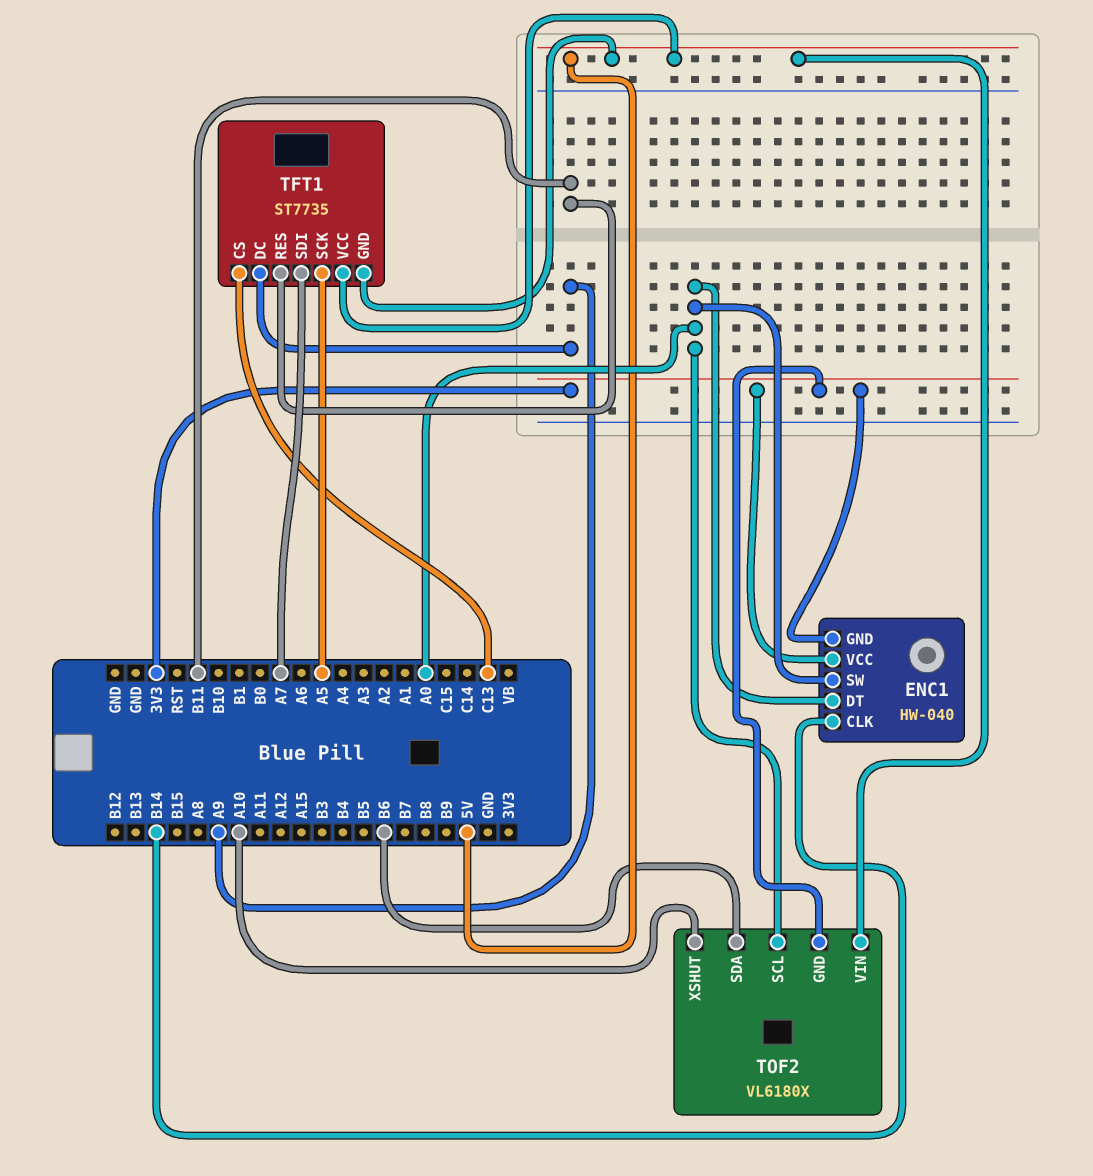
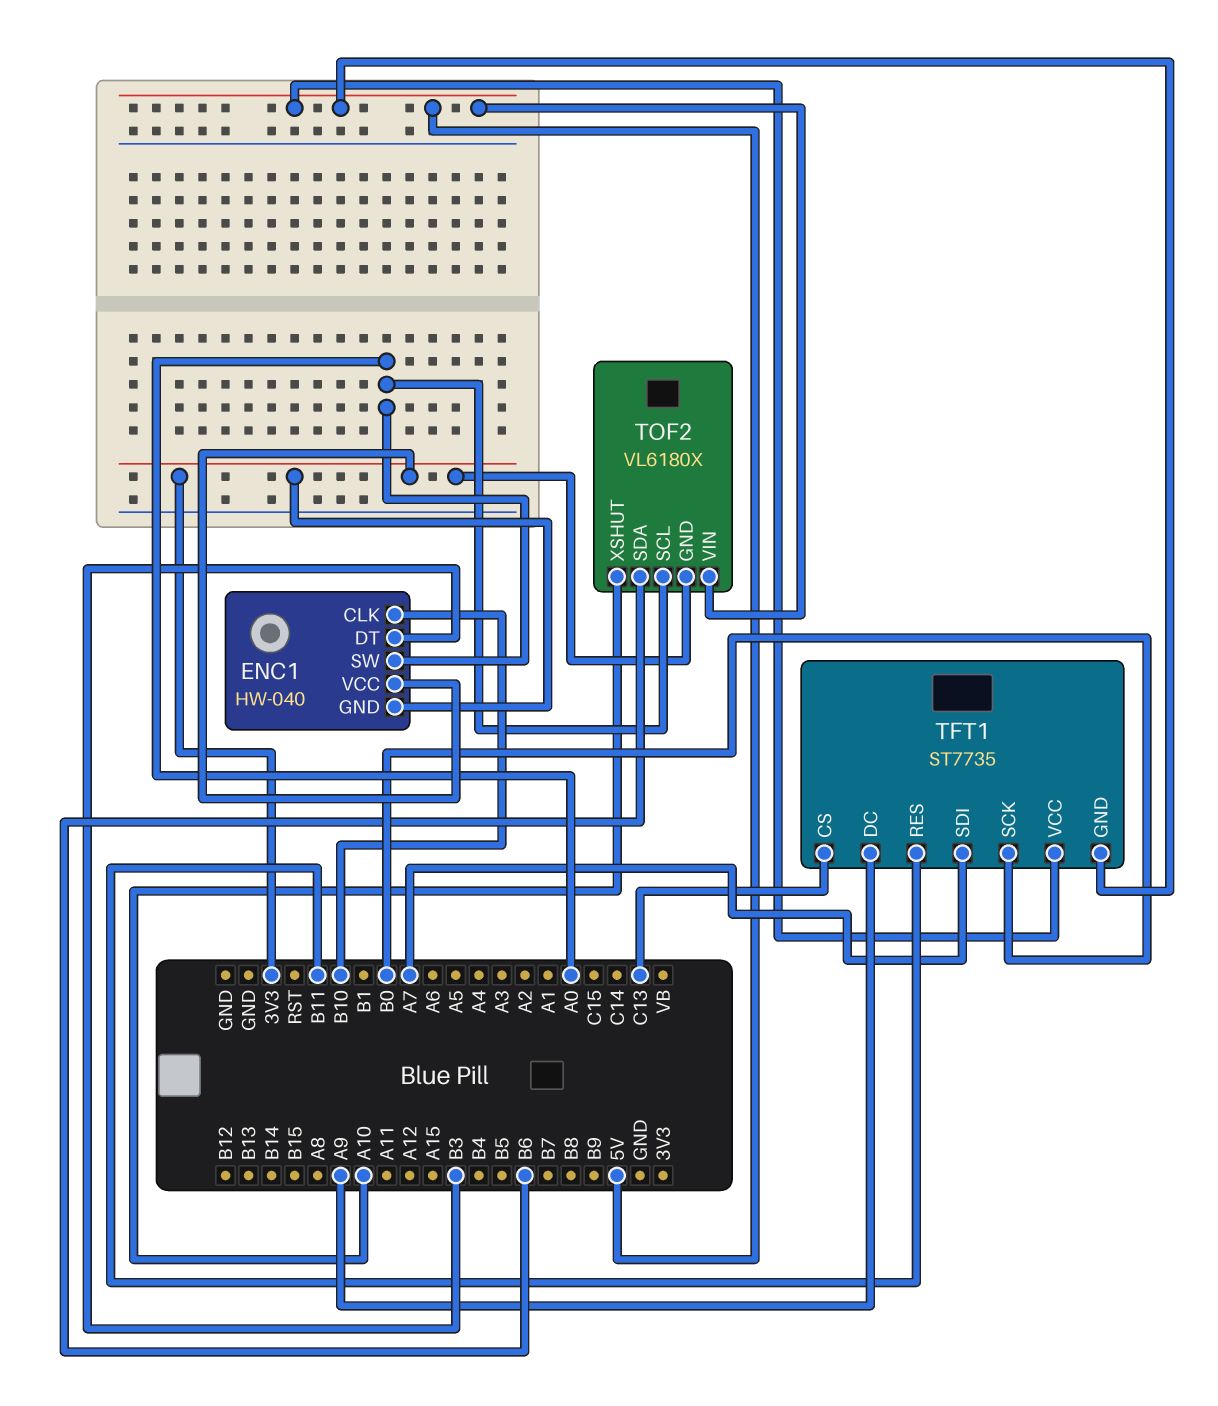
ENC1 pin CLK: B14 -> B10
ENC1 pin DT: A0 -> B3
TFT1 pin SCK: A5 -> B0

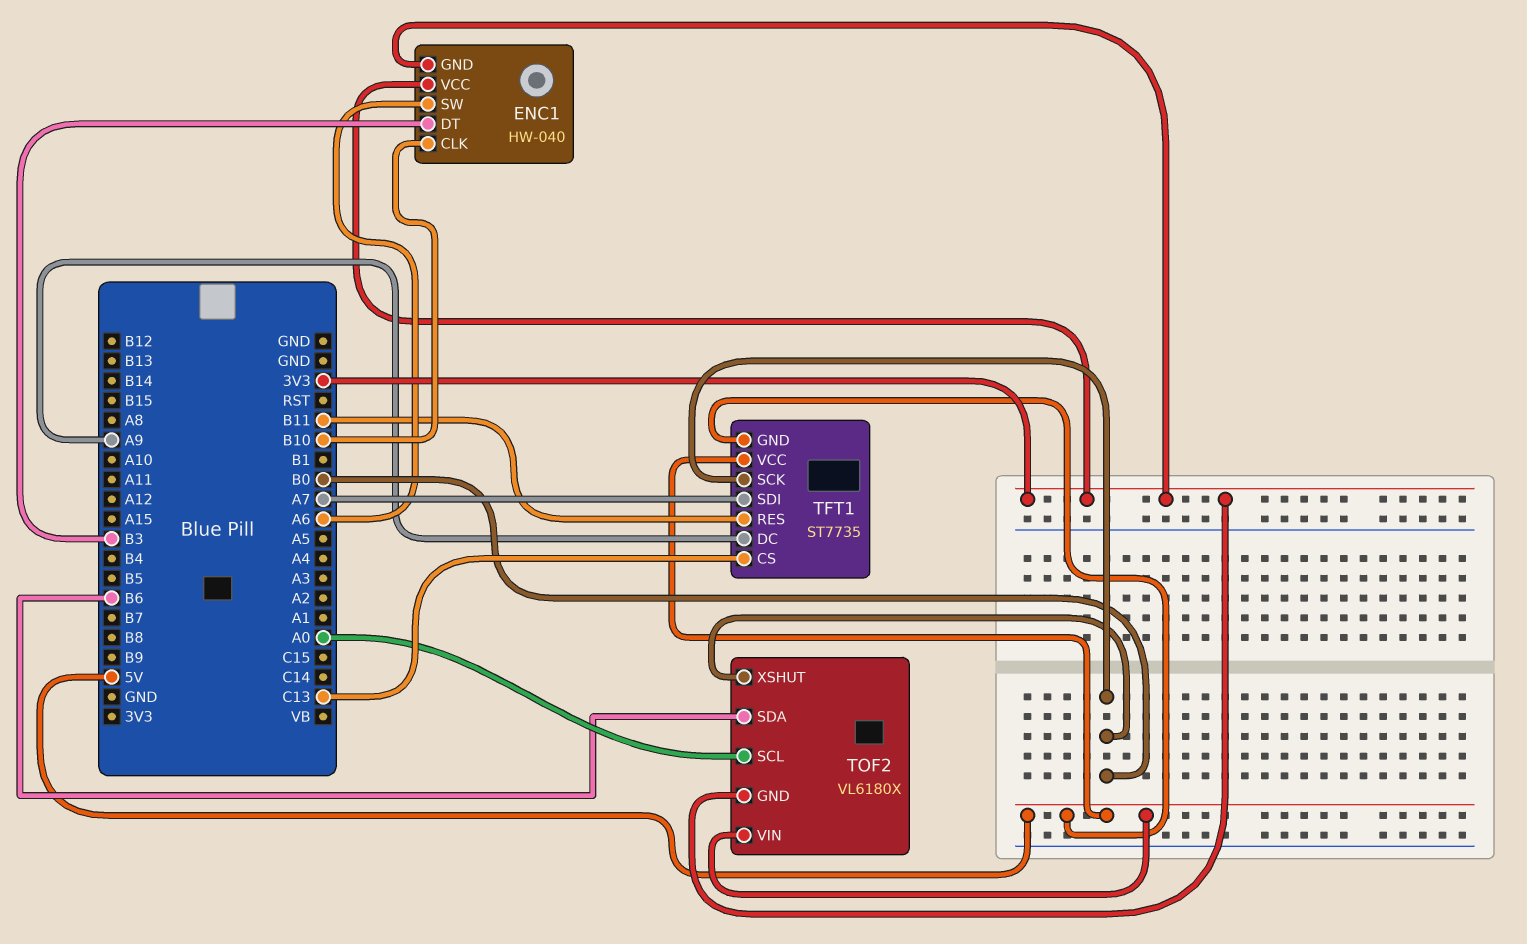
ENC1 pin SW: A0 -> A6
TOF2 pin XSHUT: A10 -> B0

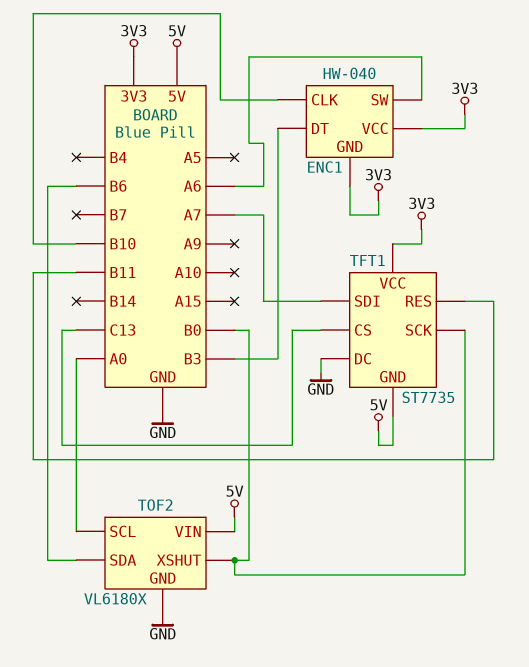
TFT1 pin DC: A9 -> GND
TFT1 pin VCC: 5V -> 3V3
TOF2 pin GND: 3V3 -> GND

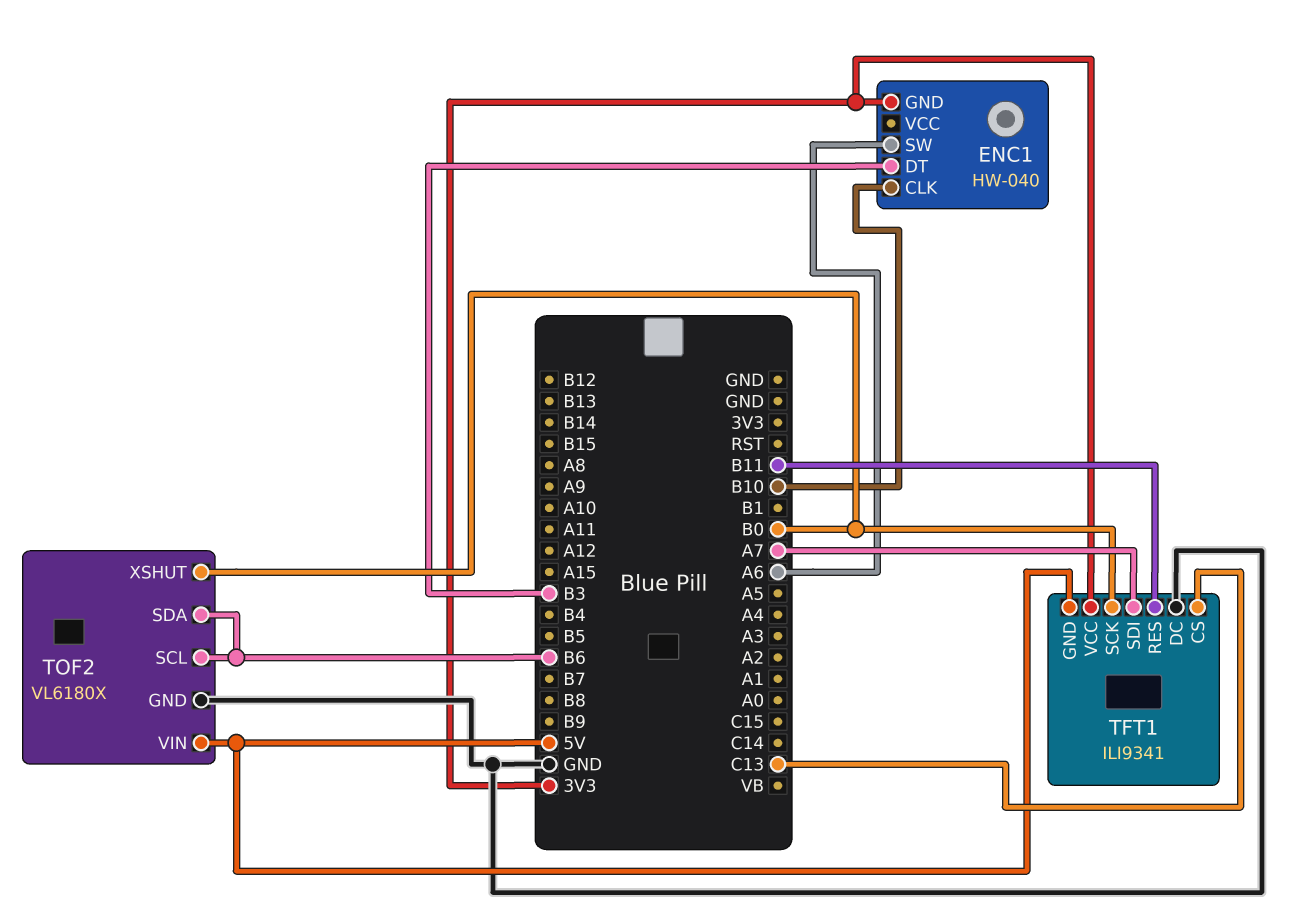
ENC1 pin VCC: 3V3 -> none
TFT1: ST7735 -> ILI9341
TOF2 pin SCL: A0 -> B6

